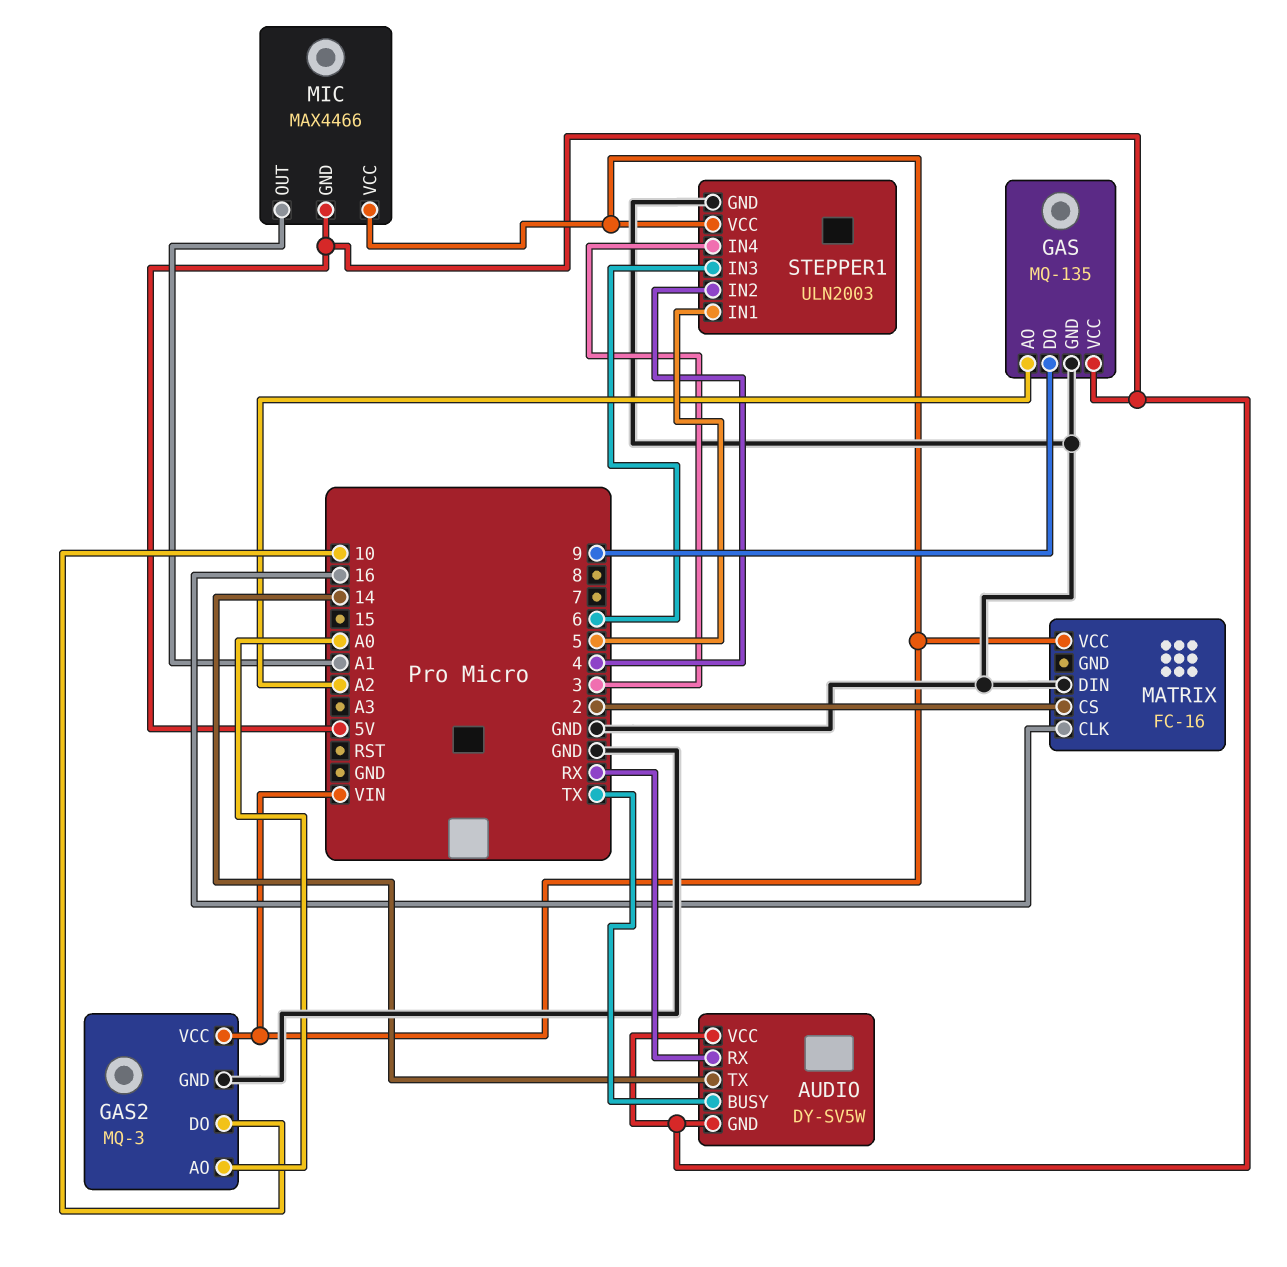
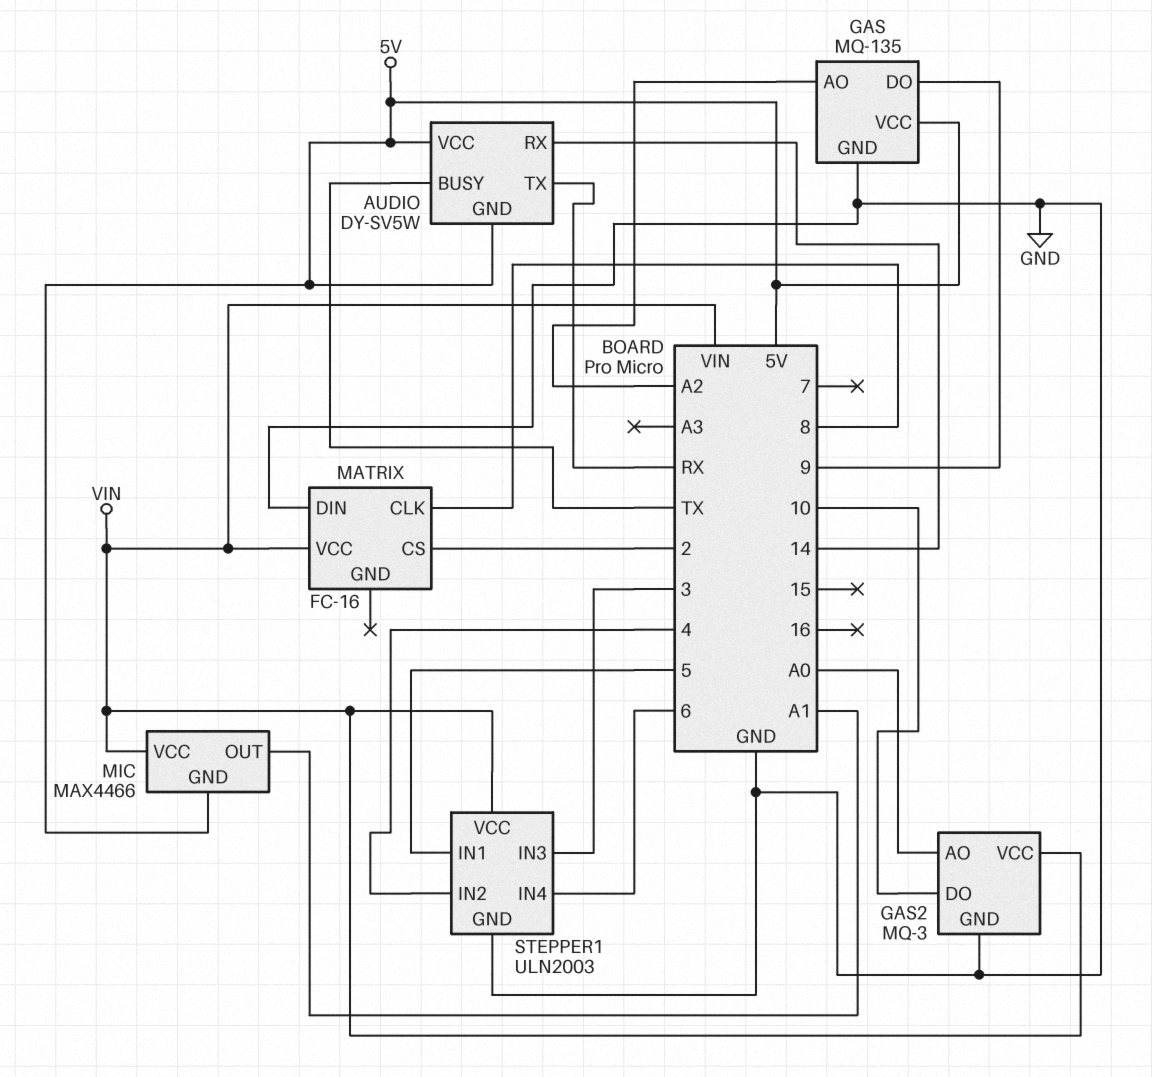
AUDIO pin RX: RX -> 14
AUDIO pin TX: 14 -> RX
MATRIX pin CLK: 16 -> 8
STEPPER1 pin IN3: 6 -> 3
STEPPER1 pin IN4: 3 -> 6

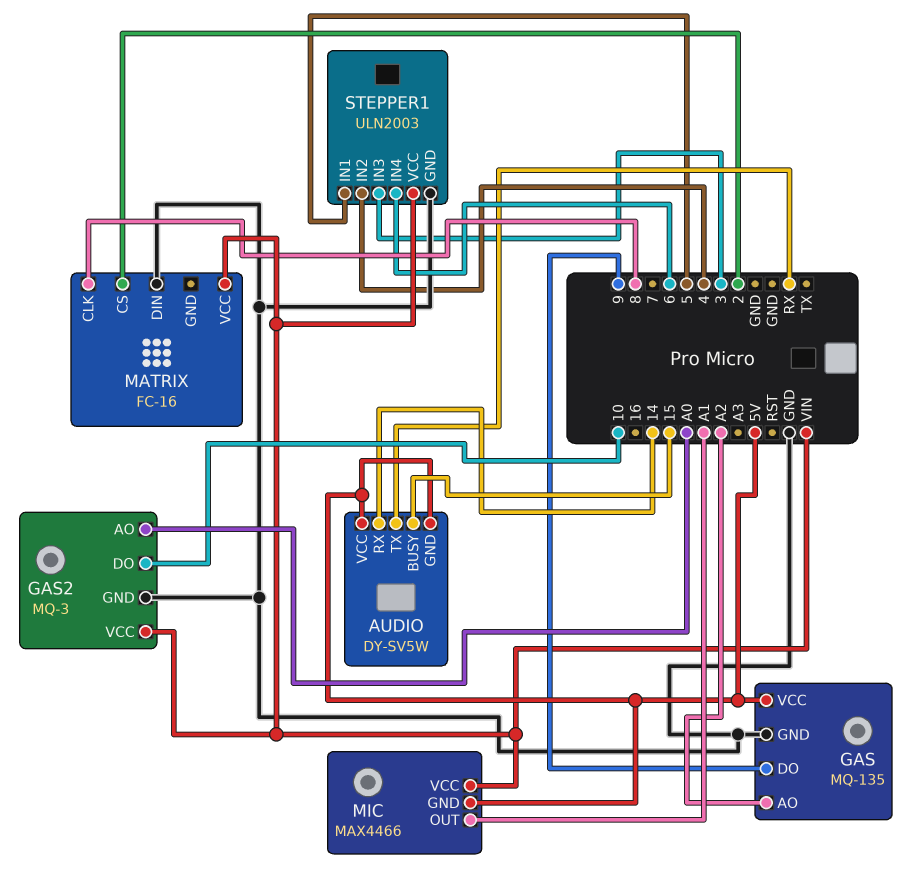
AUDIO pin BUSY: TX -> 15

